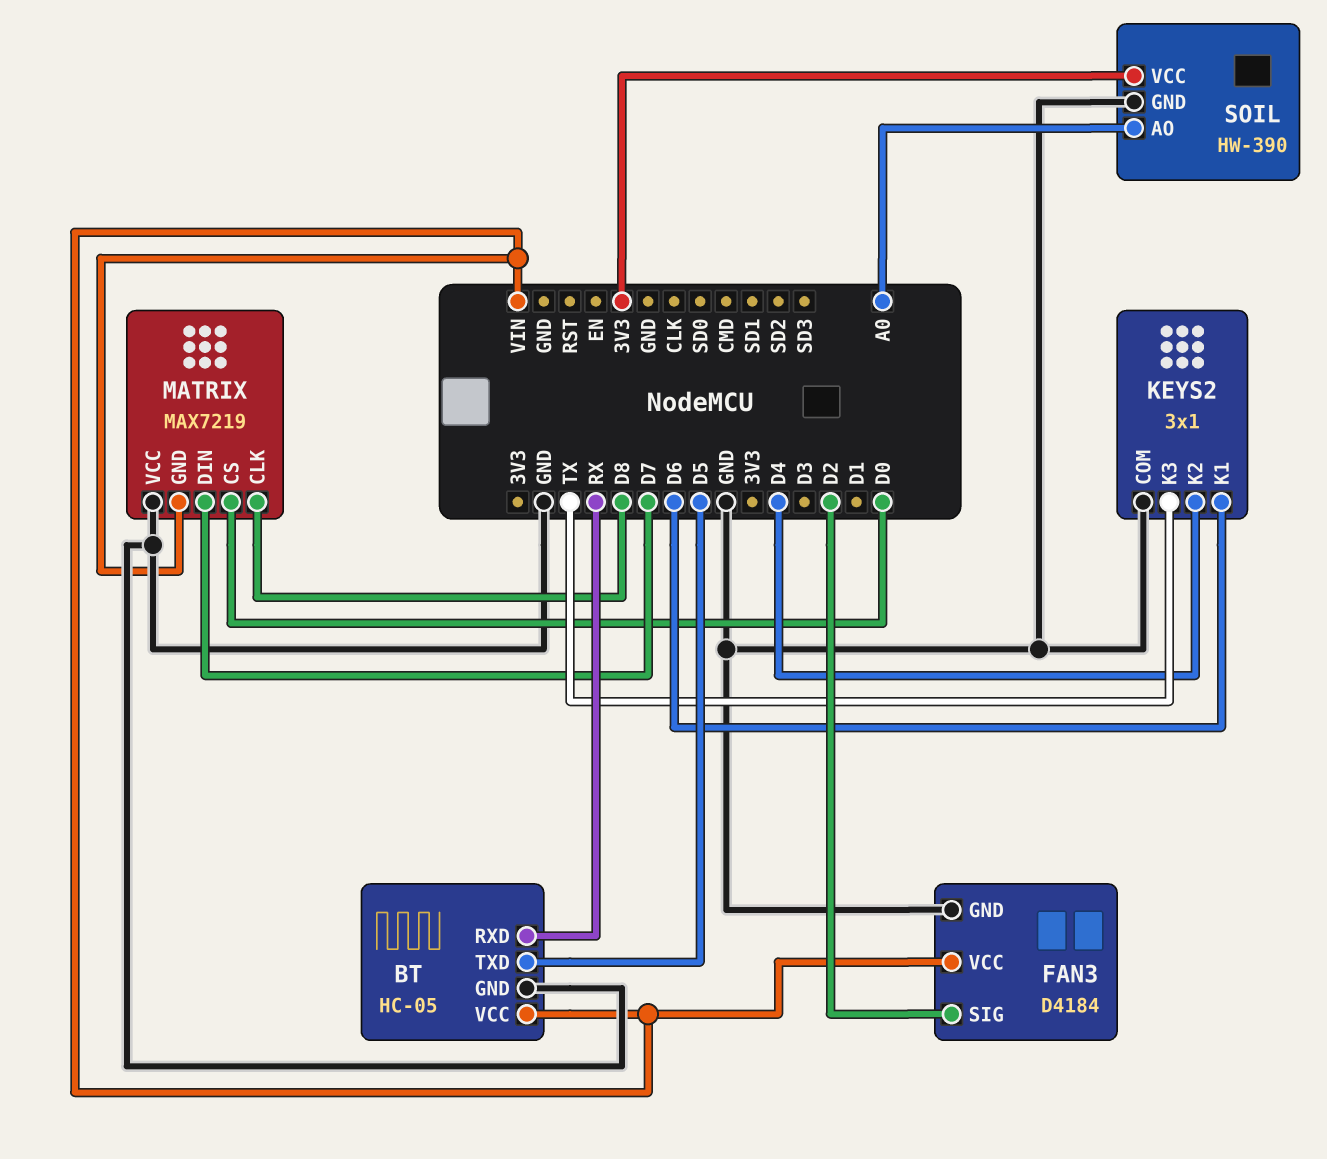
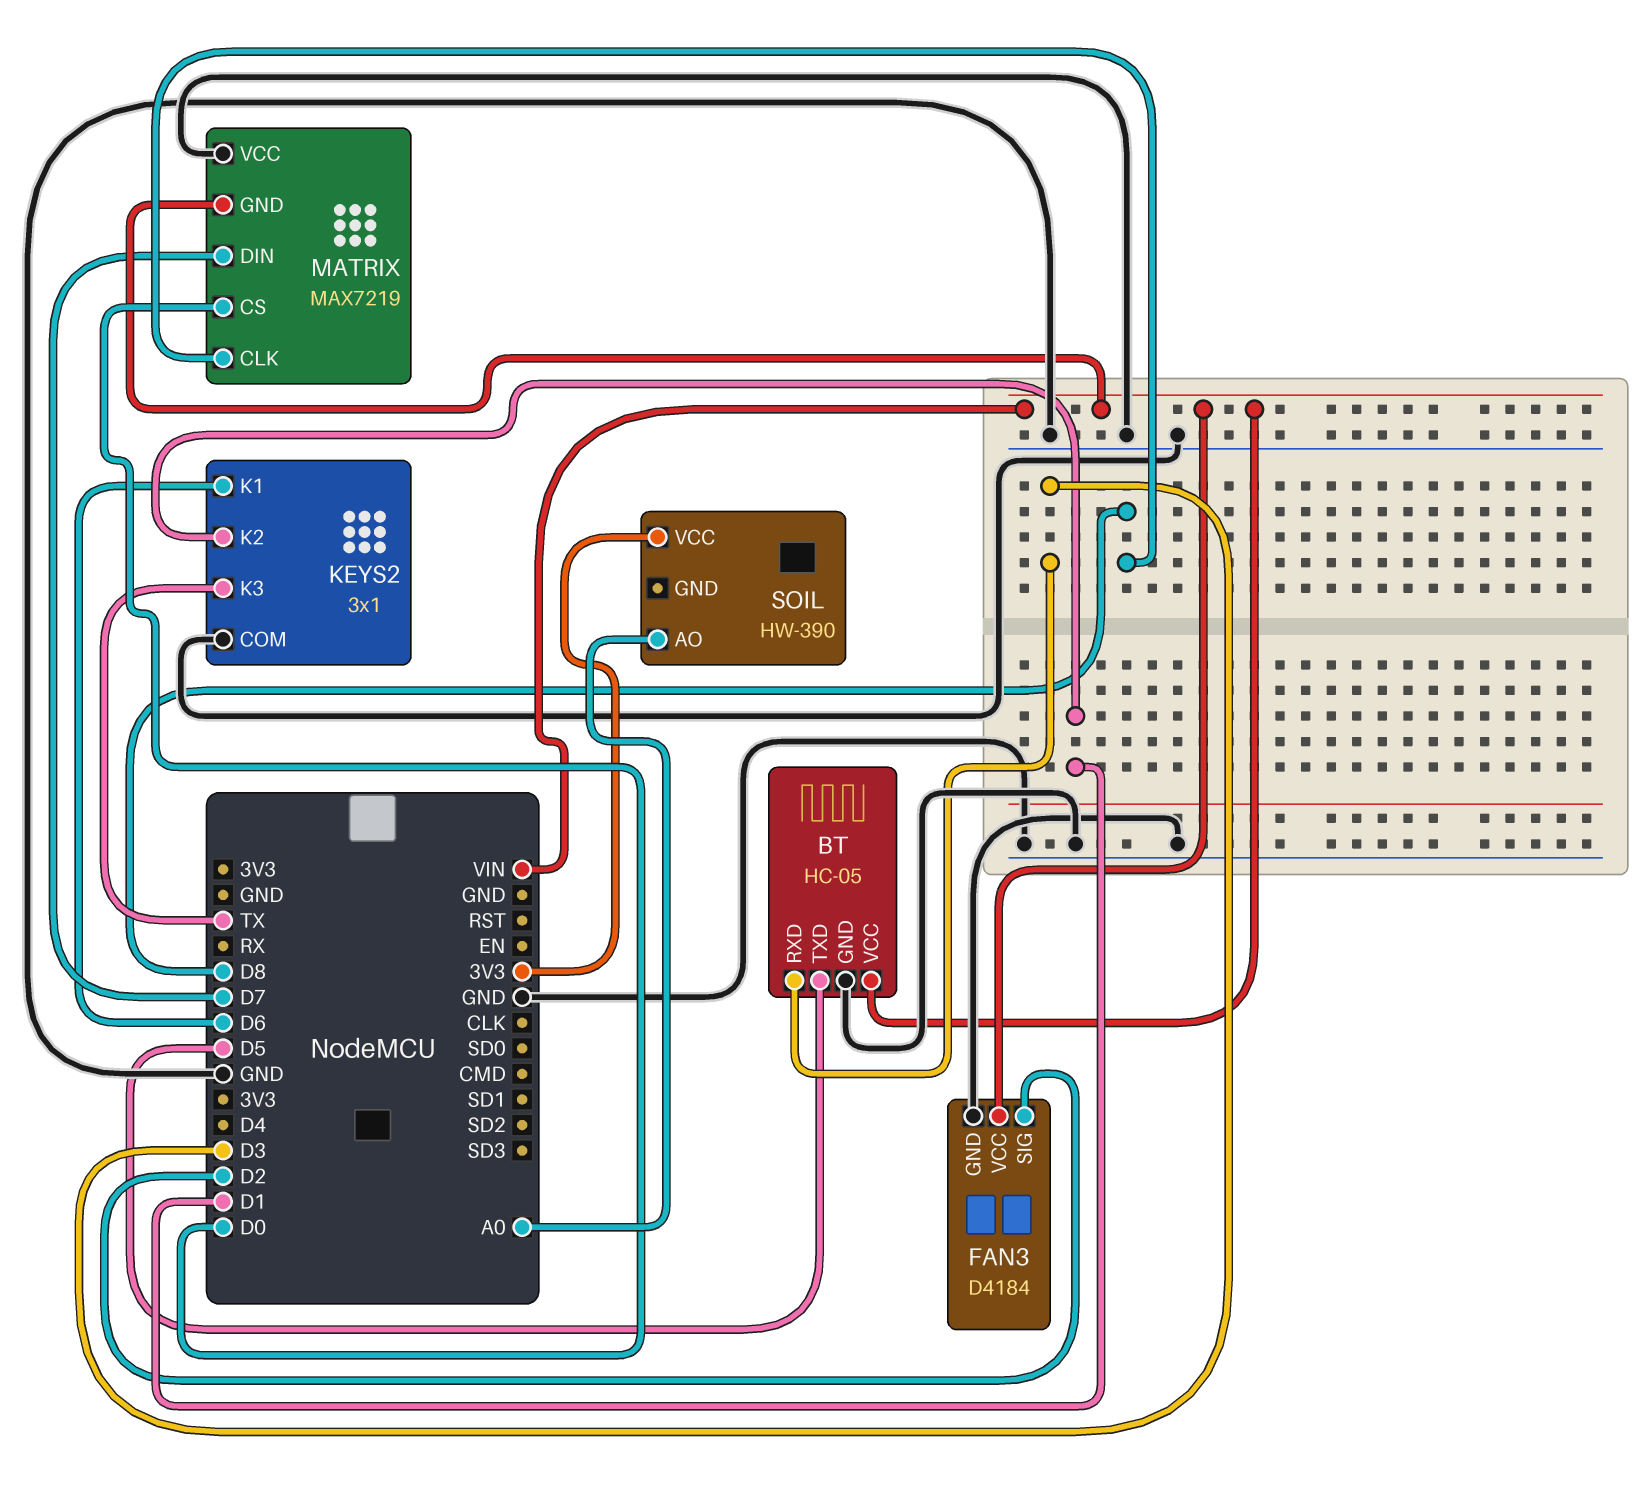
BT pin RXD: RX -> D3
KEYS2 pin K2: D4 -> D1
SOIL pin GND: GND -> none

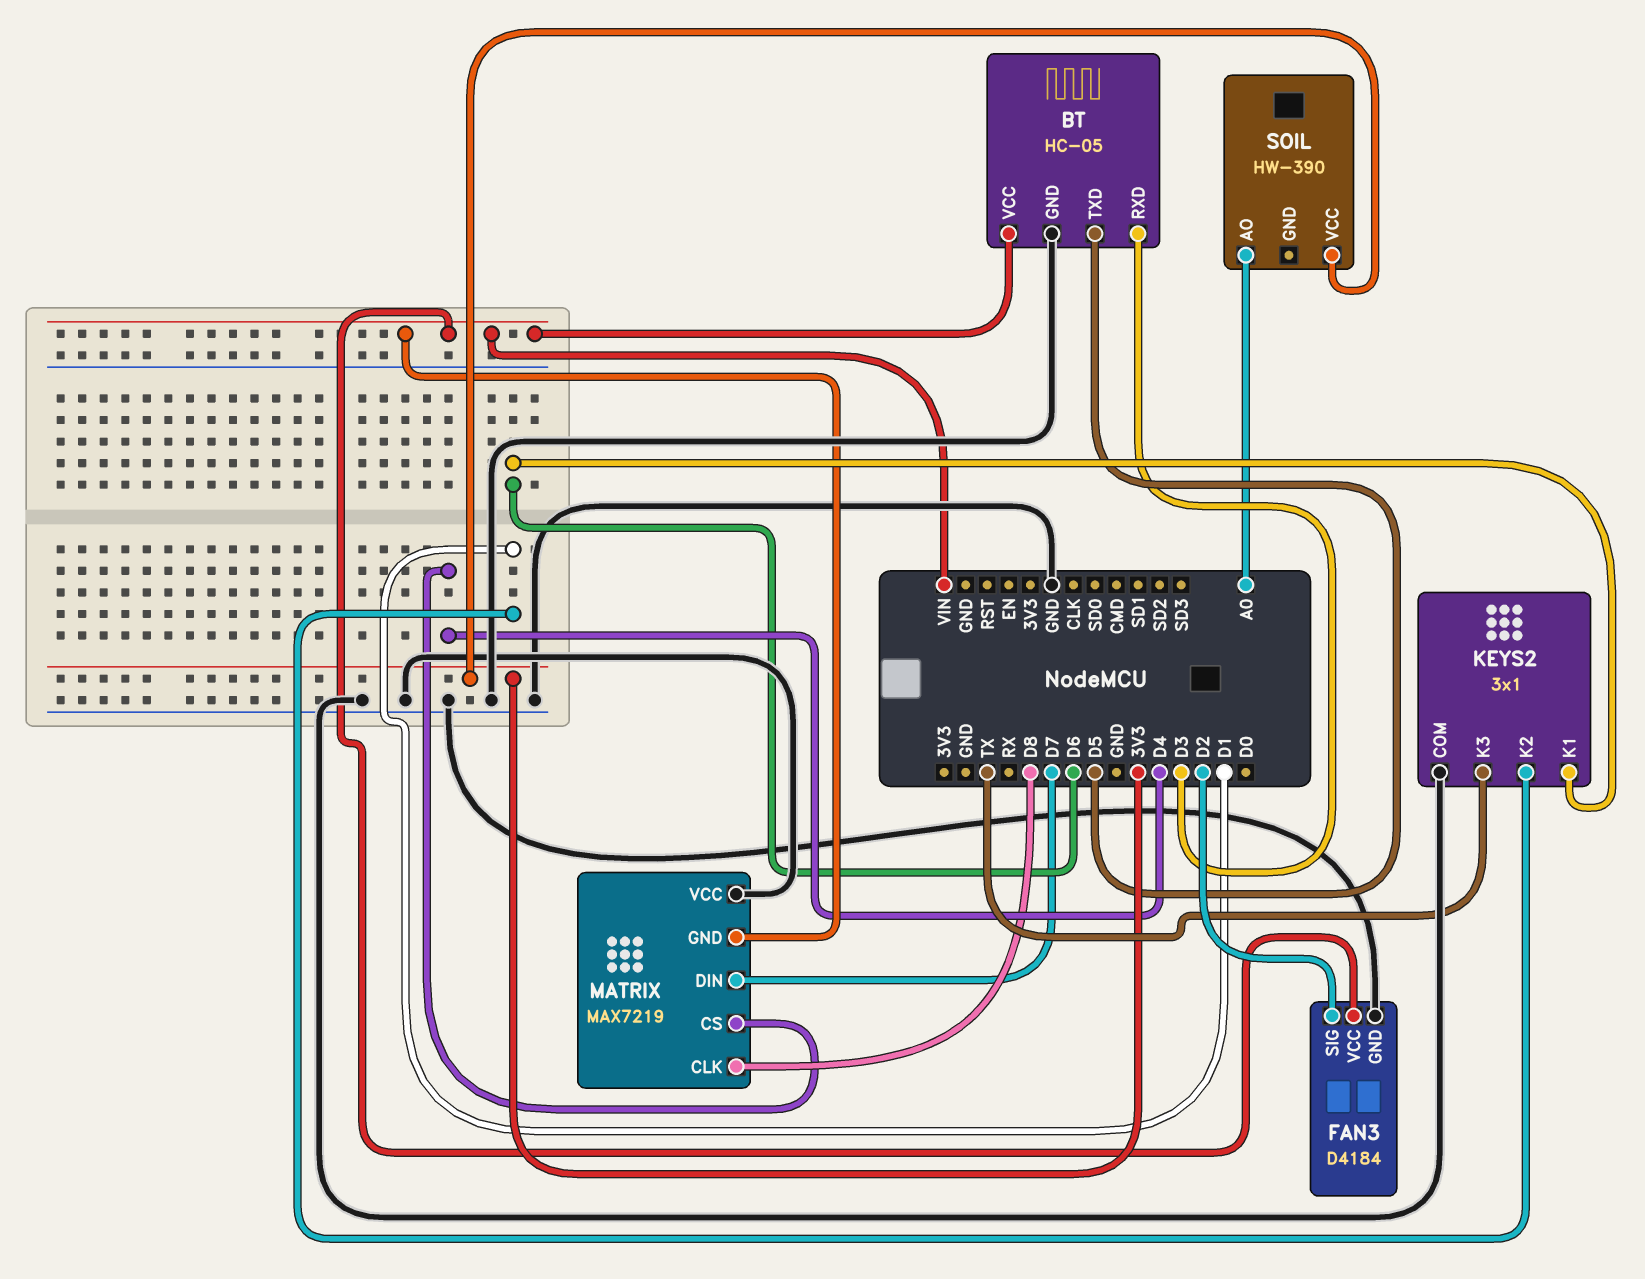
MATRIX pin CS: D0 -> D4

